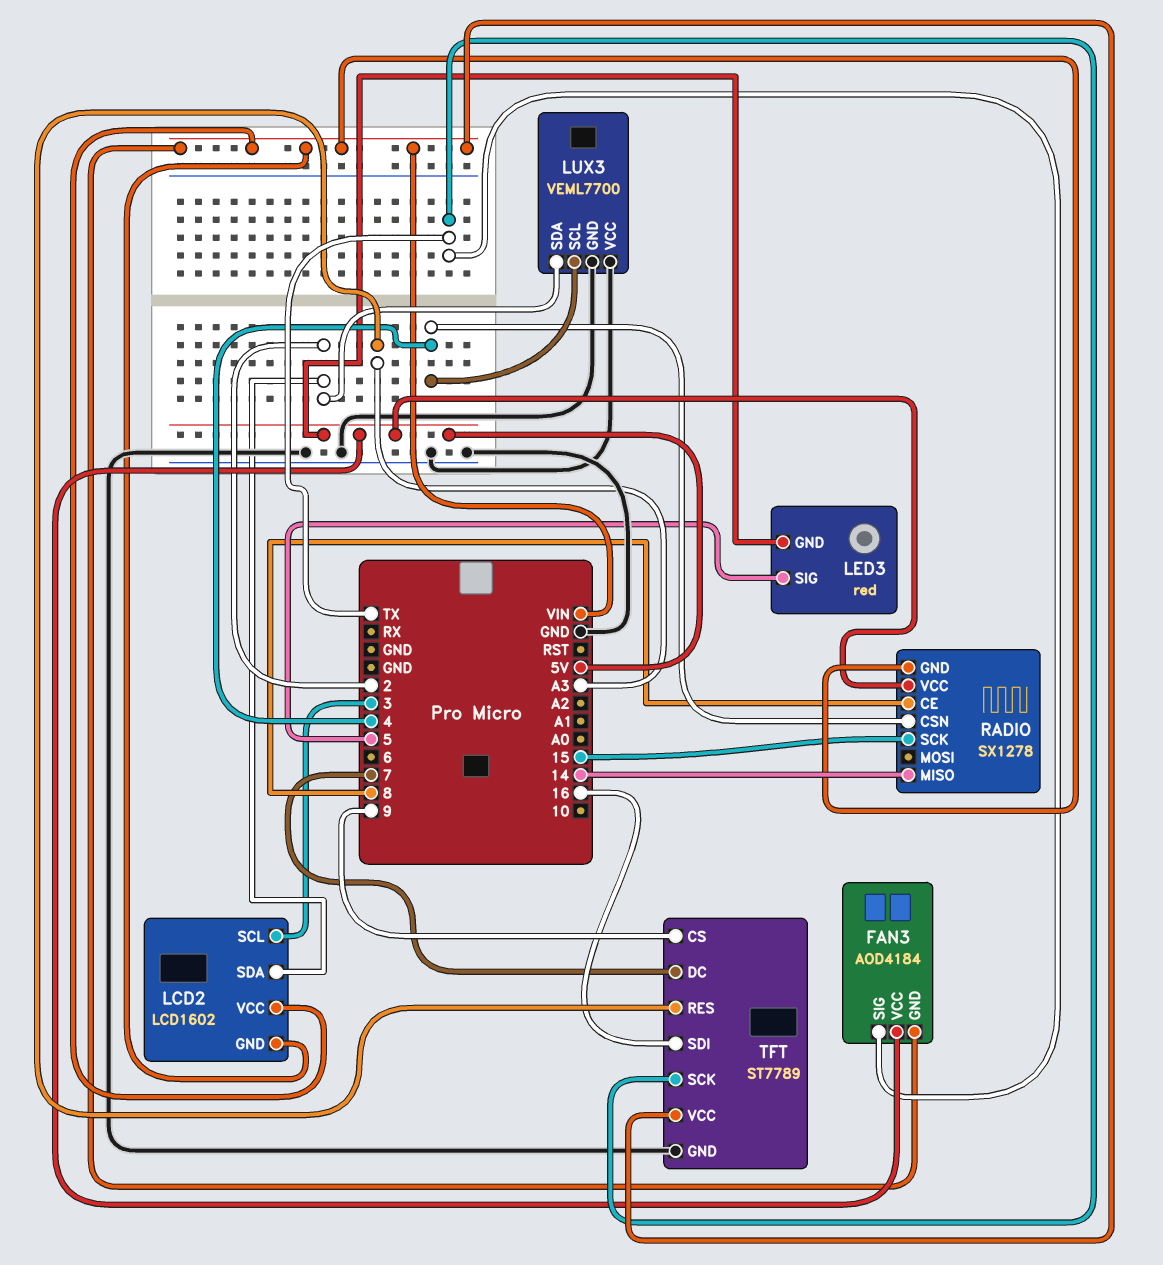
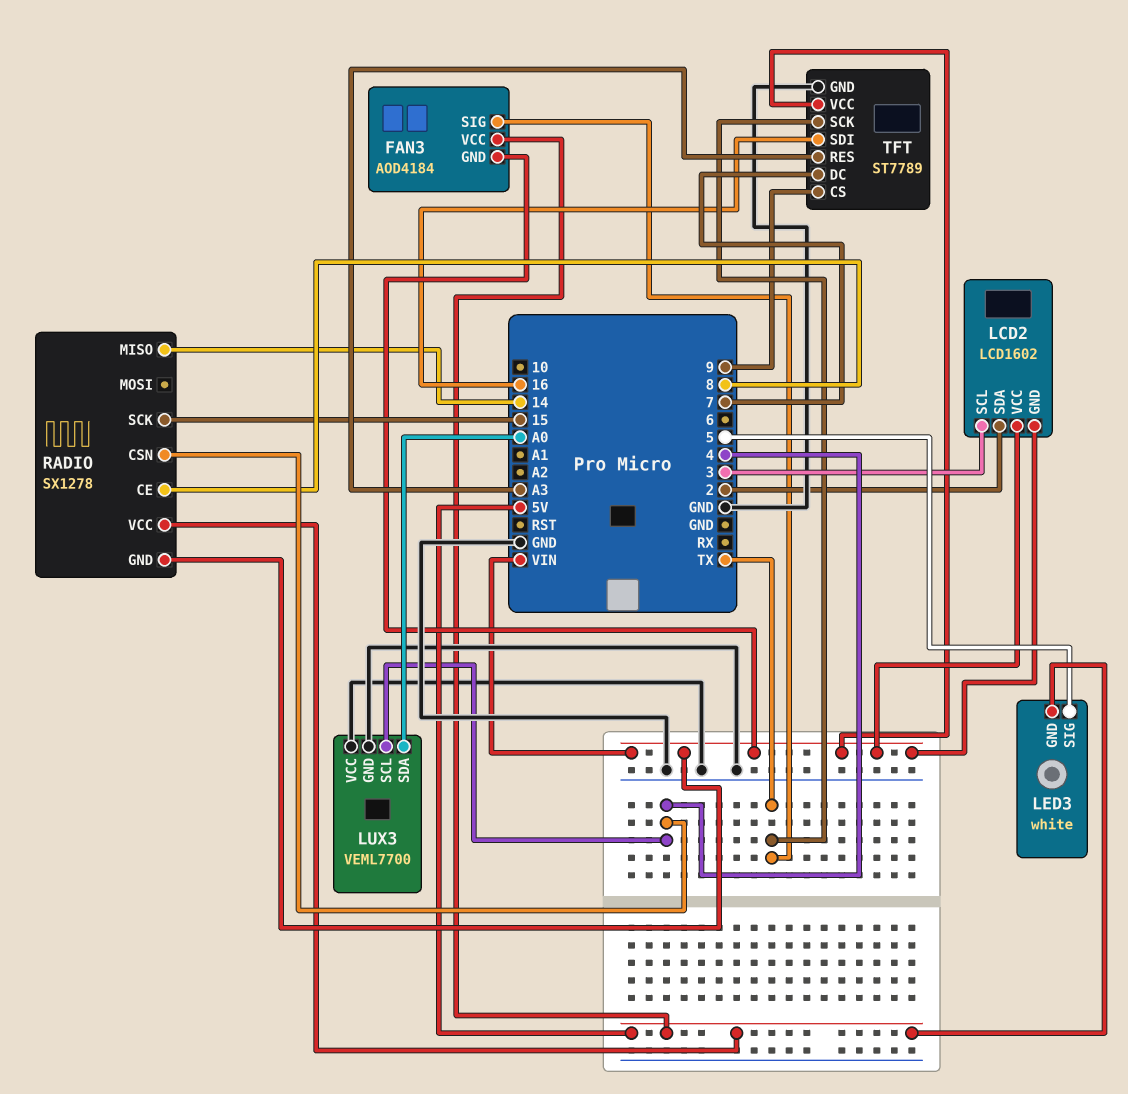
LED3: red -> white
LUX3 pin SDA: 2 -> A0

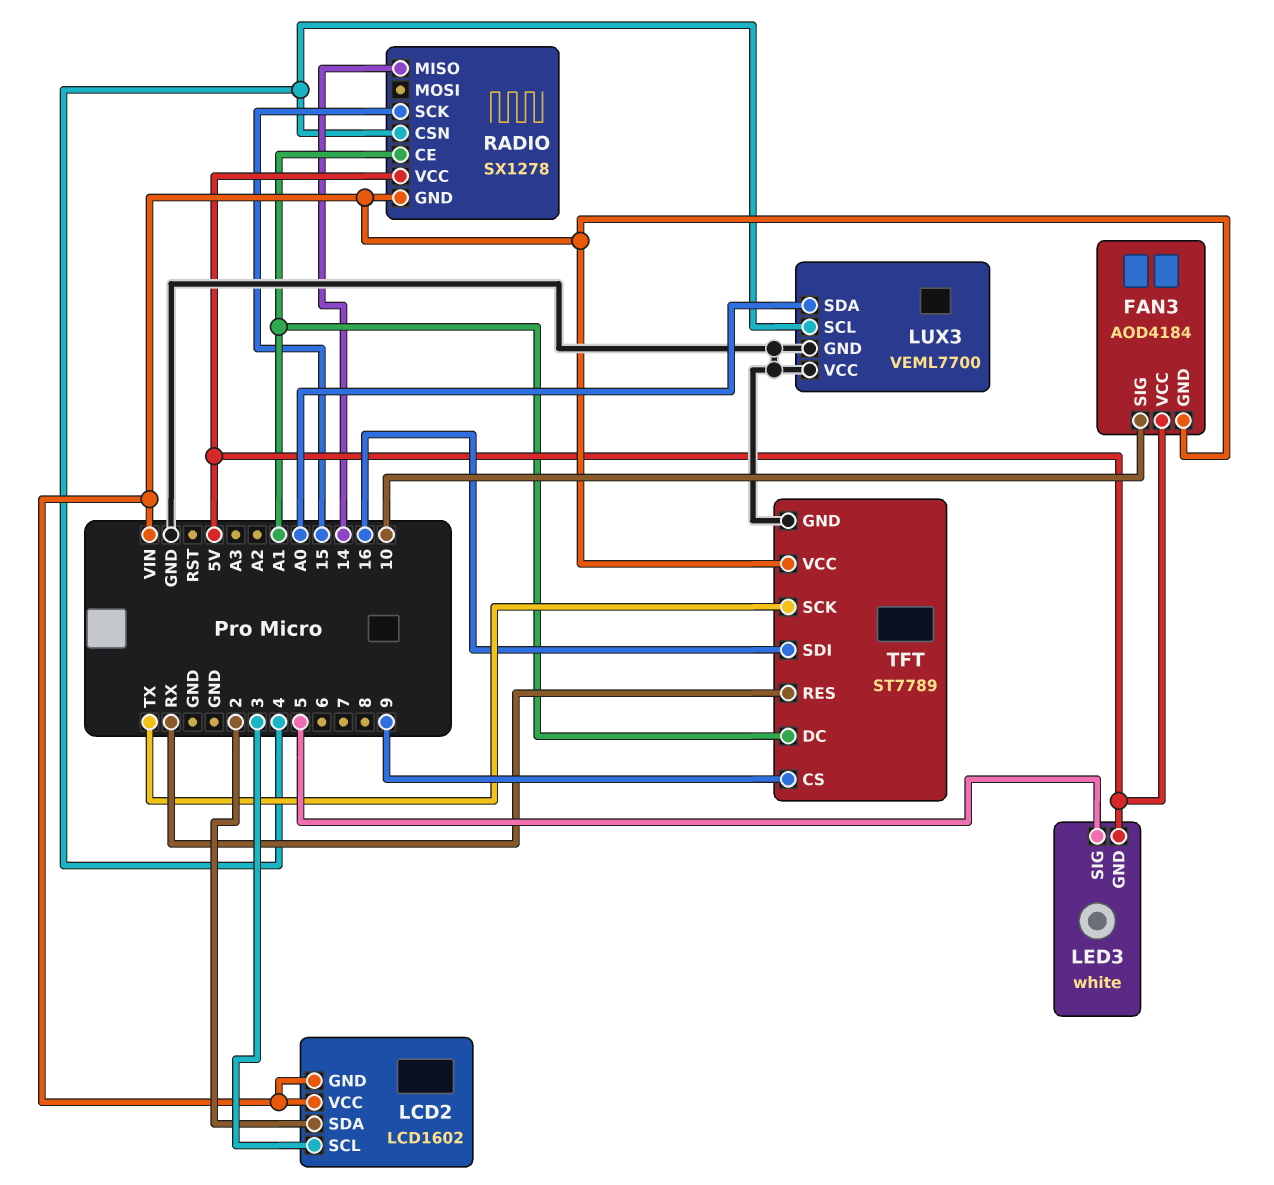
FAN3 pin SIG: TX -> 10
RADIO pin CE: 8 -> A1
TFT pin DC: 7 -> A1
TFT pin RES: A3 -> RX

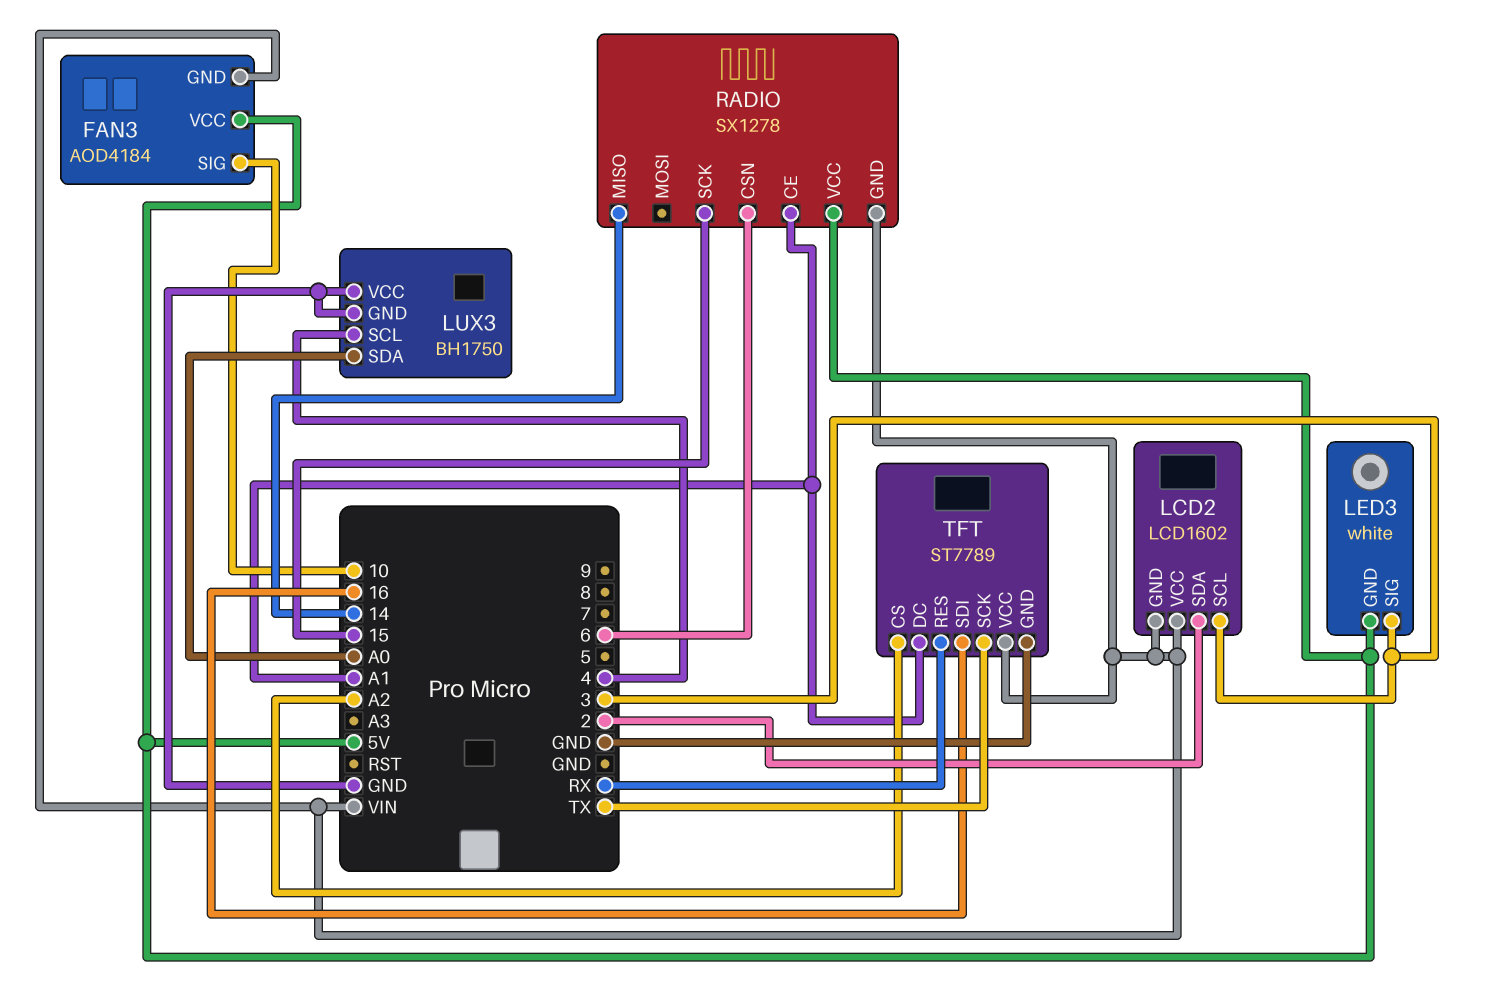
LED3 pin SIG: 5 -> 3
LUX3: VEML7700 -> BH1750
RADIO pin CSN: 4 -> 6
TFT pin CS: 9 -> A2

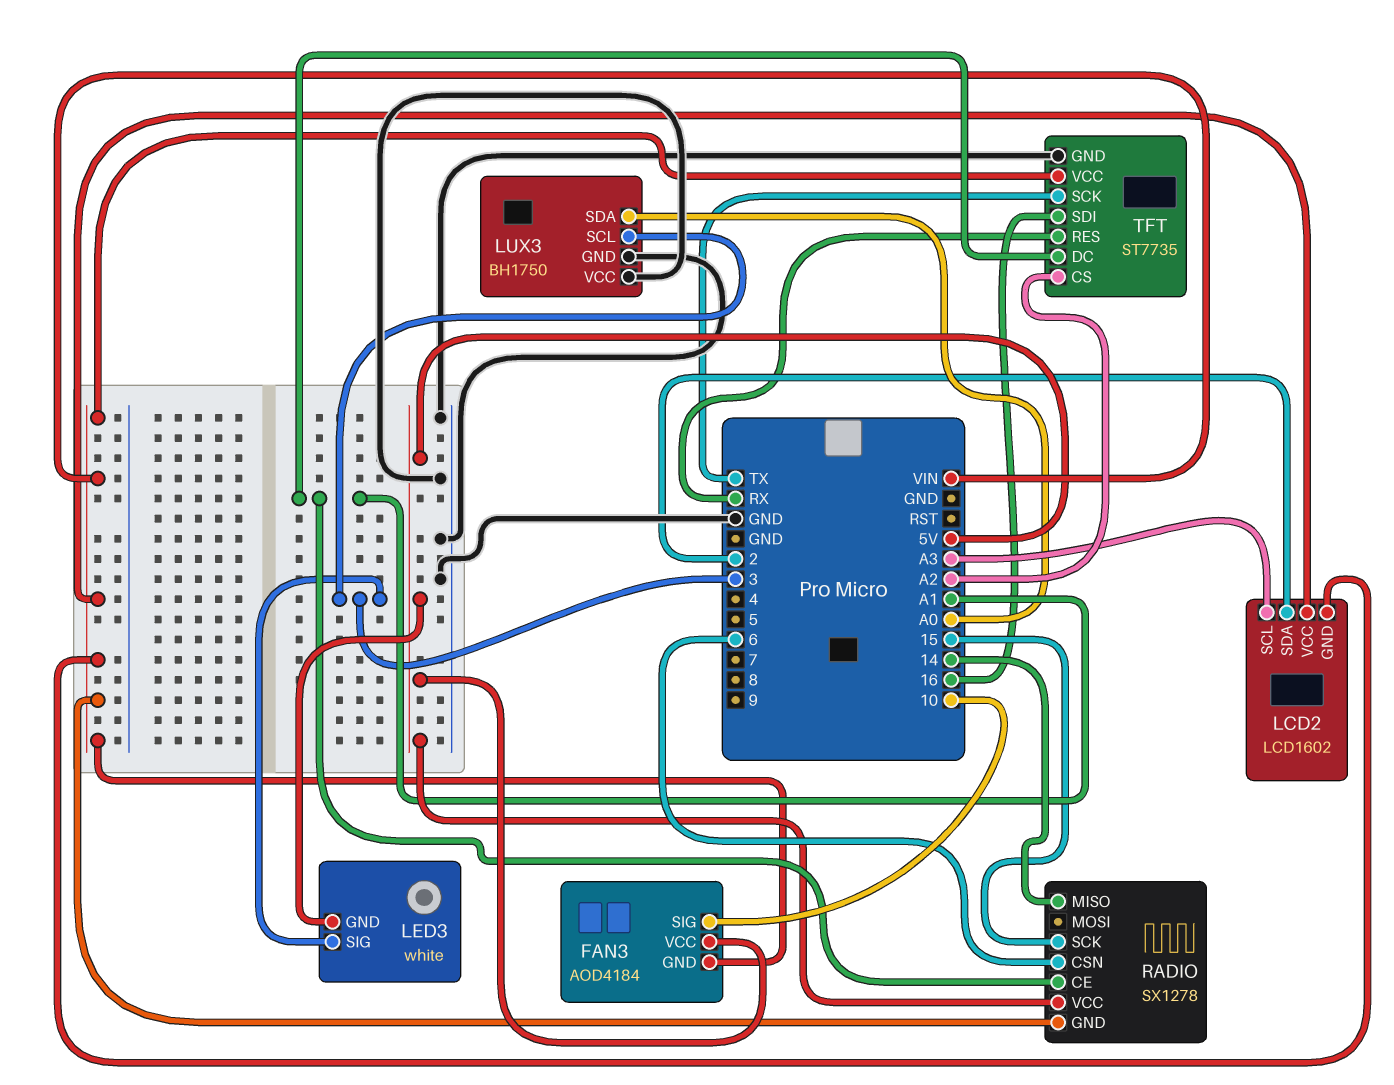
LCD2 pin SCL: 3 -> A3
LUX3 pin SCL: 4 -> 3
TFT: ST7789 -> ST7735

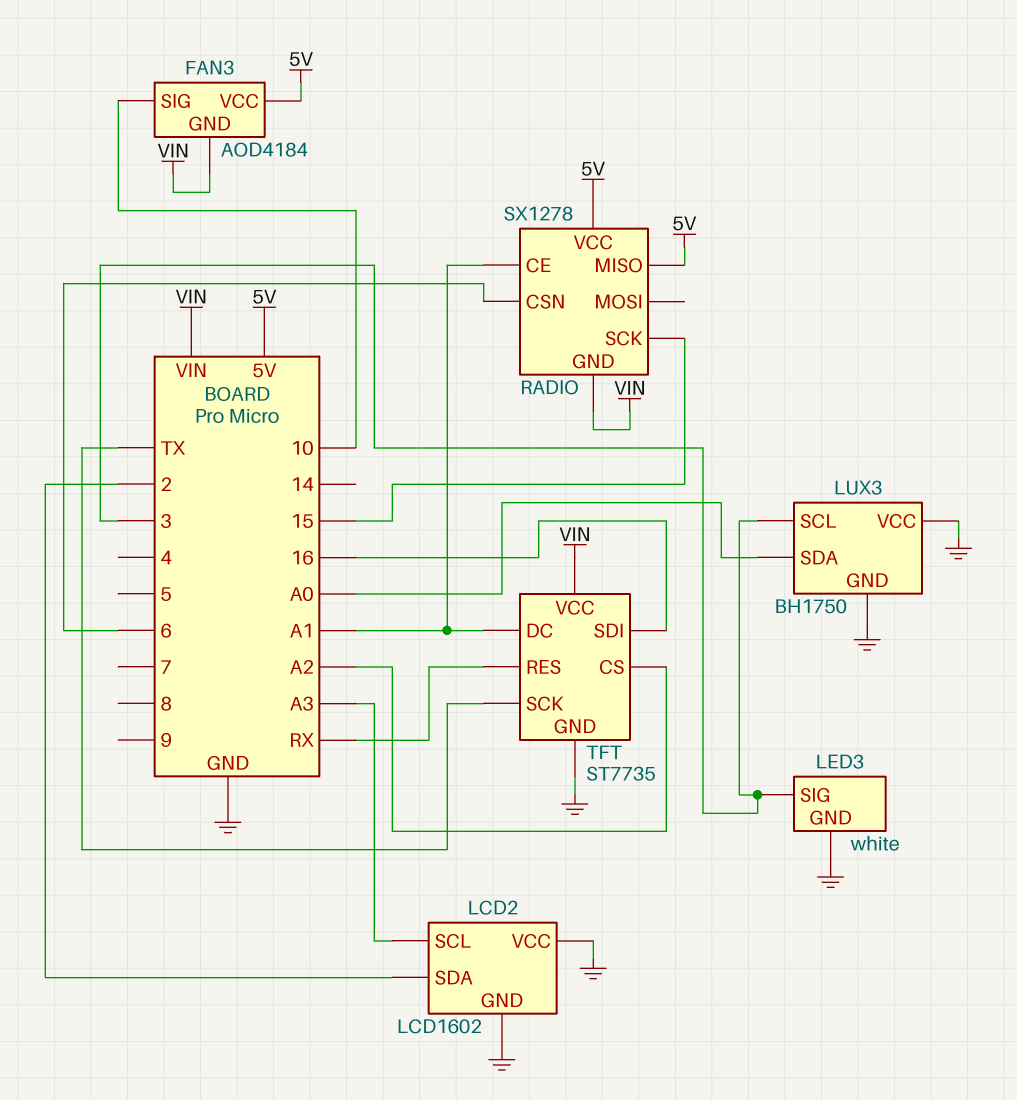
LCD2 pin GND: VIN -> GND
LCD2 pin VCC: VIN -> GND
LED3 pin GND: 5V -> GND
RADIO pin MISO: 14 -> 5V

